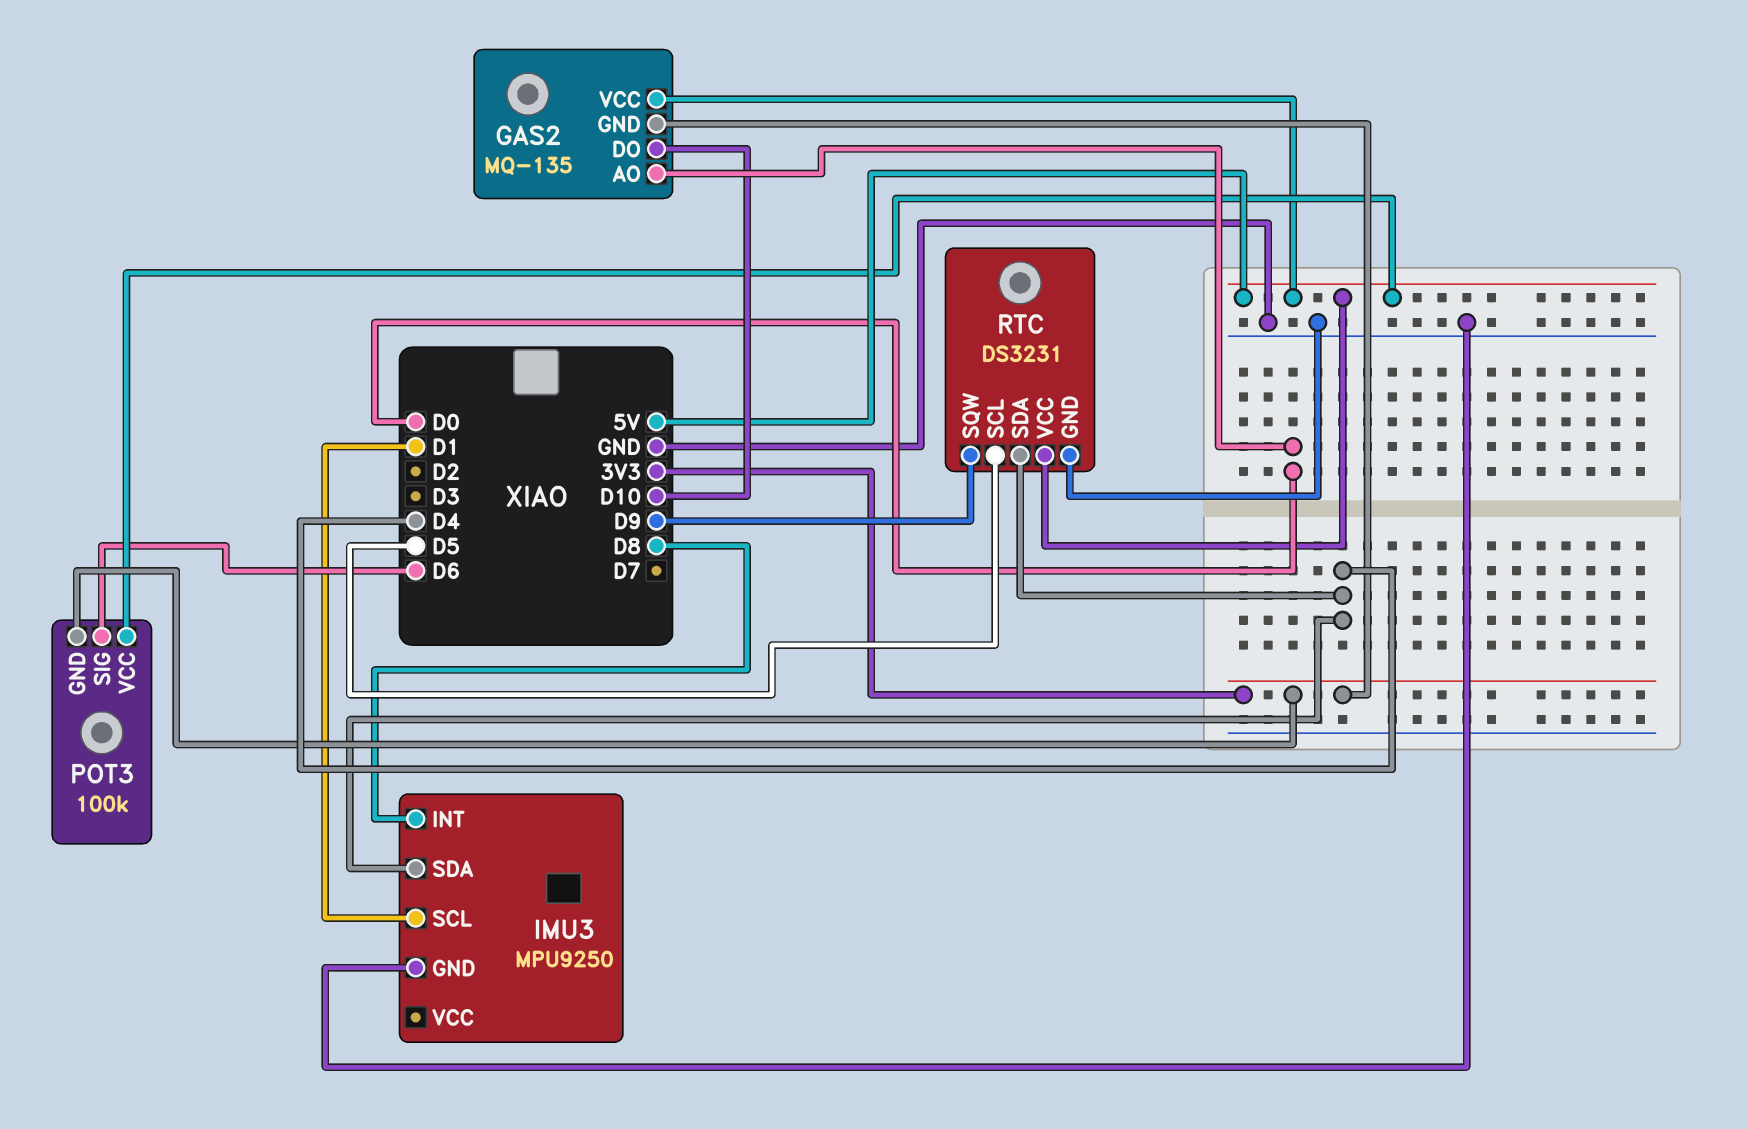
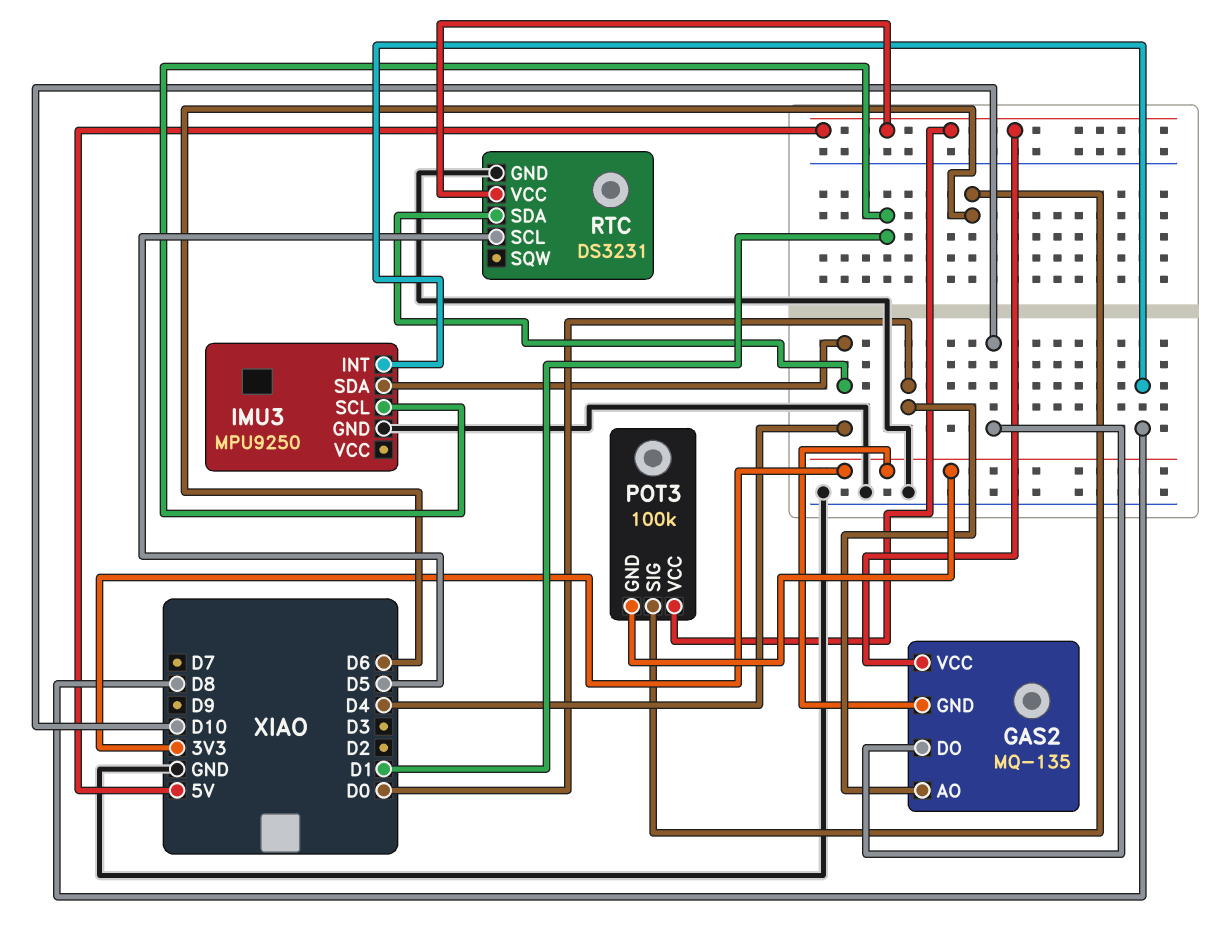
RTC pin SQW: D9 -> none

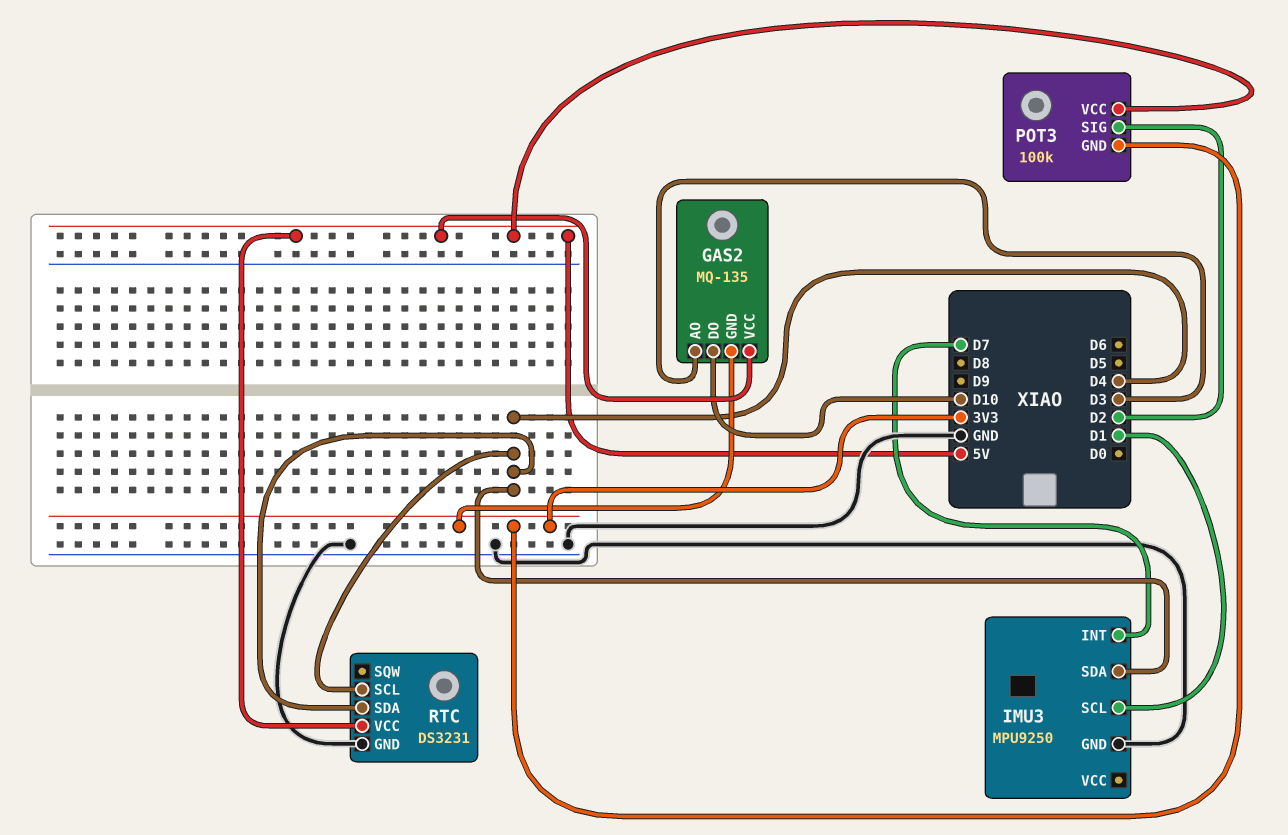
GAS2 pin AO: D0 -> D3
IMU3 pin INT: D8 -> D7
POT3 pin SIG: D6 -> D2
RTC pin SCL: D5 -> D4

